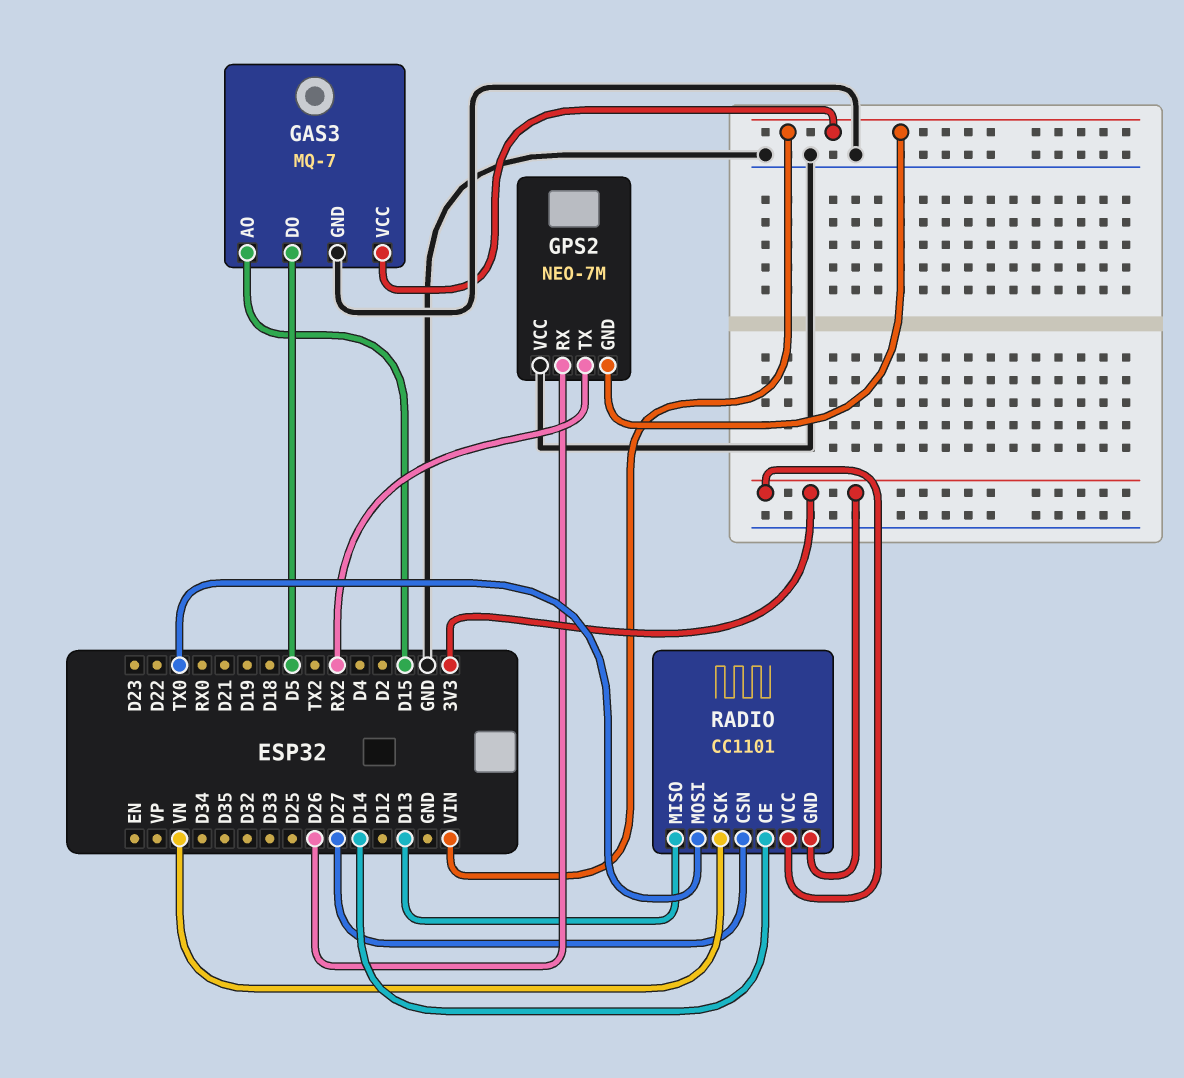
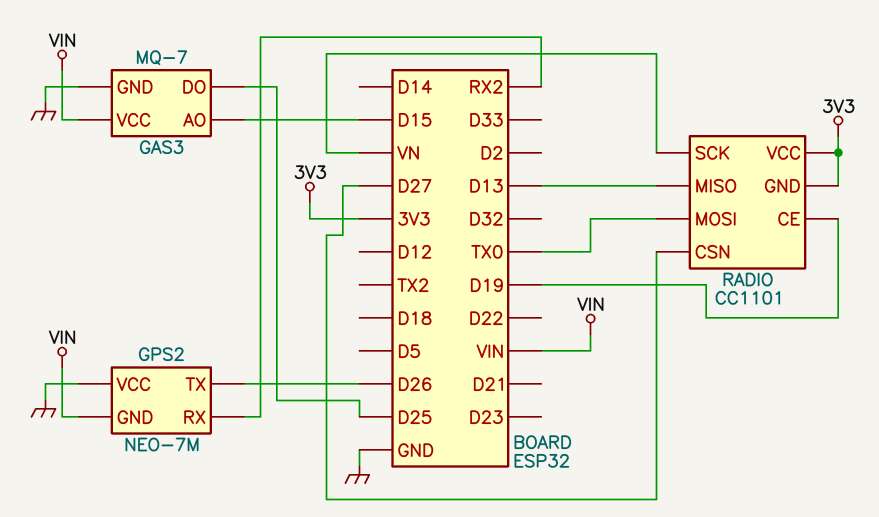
GAS3 pin DO: D5 -> D25
GPS2 pin RX: D26 -> RX2
GPS2 pin TX: RX2 -> D26
RADIO pin CE: D14 -> D19

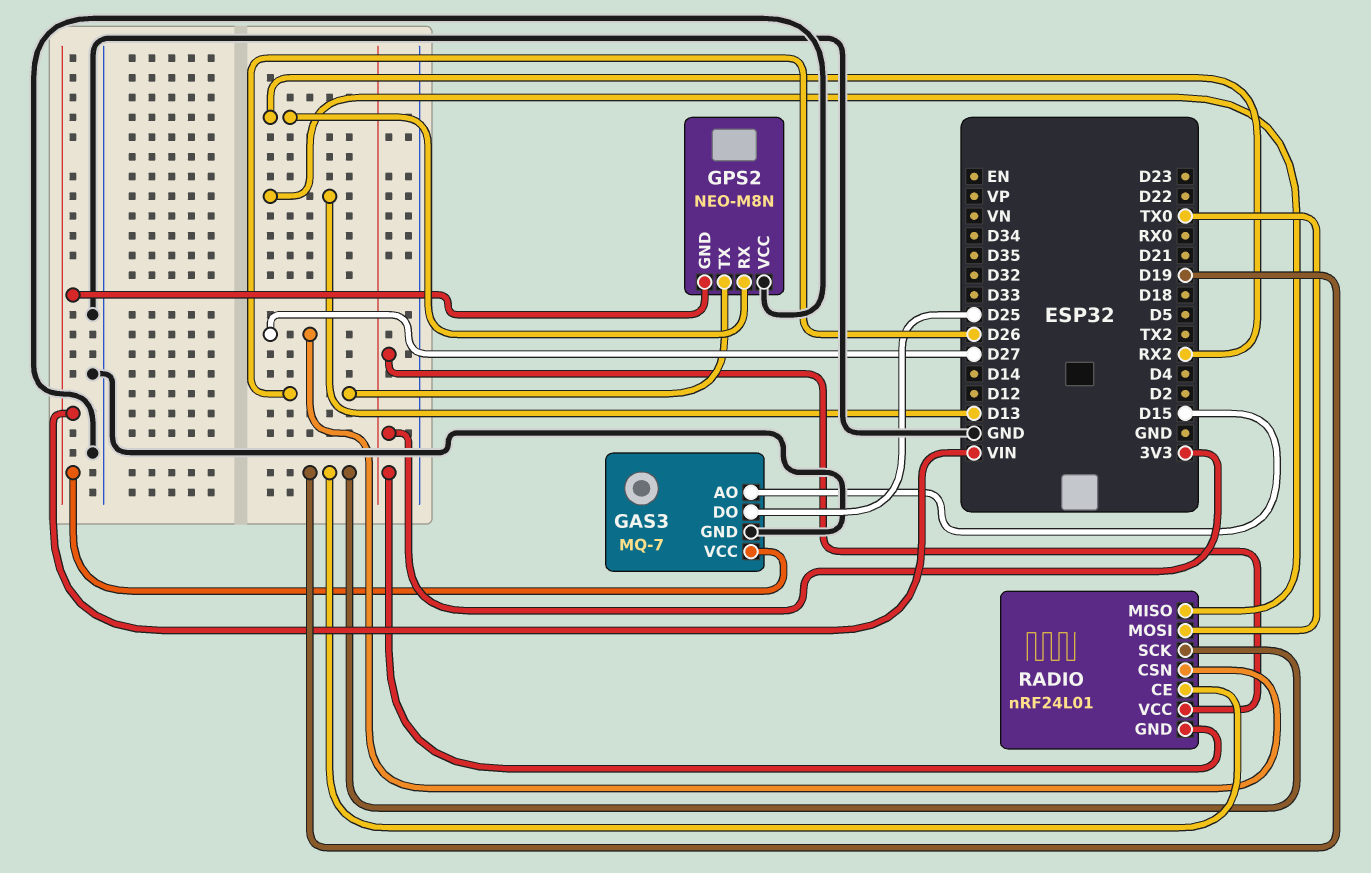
GPS2: NEO-7M -> NEO-M8N
RADIO: CC1101 -> nRF24L01
RADIO pin SCK: VN -> D19

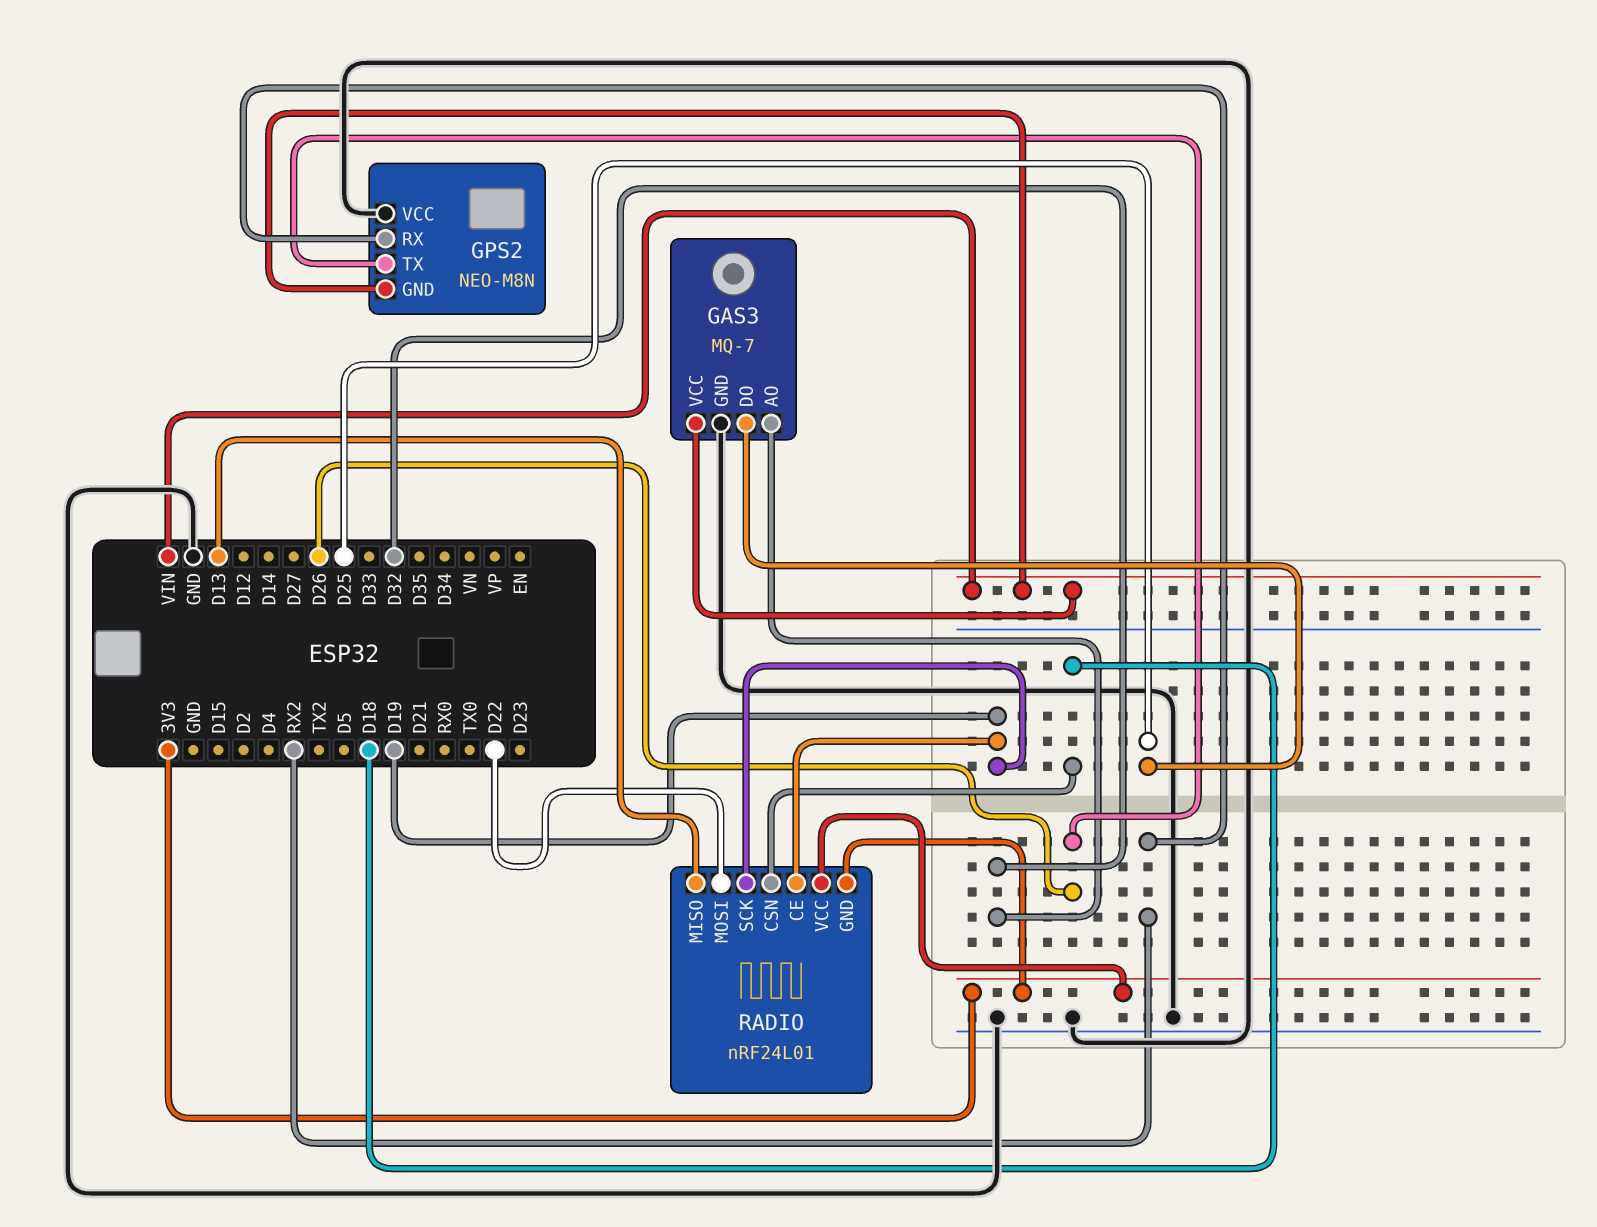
GAS3 pin AO: D15 -> D32
RADIO pin CSN: D27 -> D18
RADIO pin MOSI: TX0 -> D22

